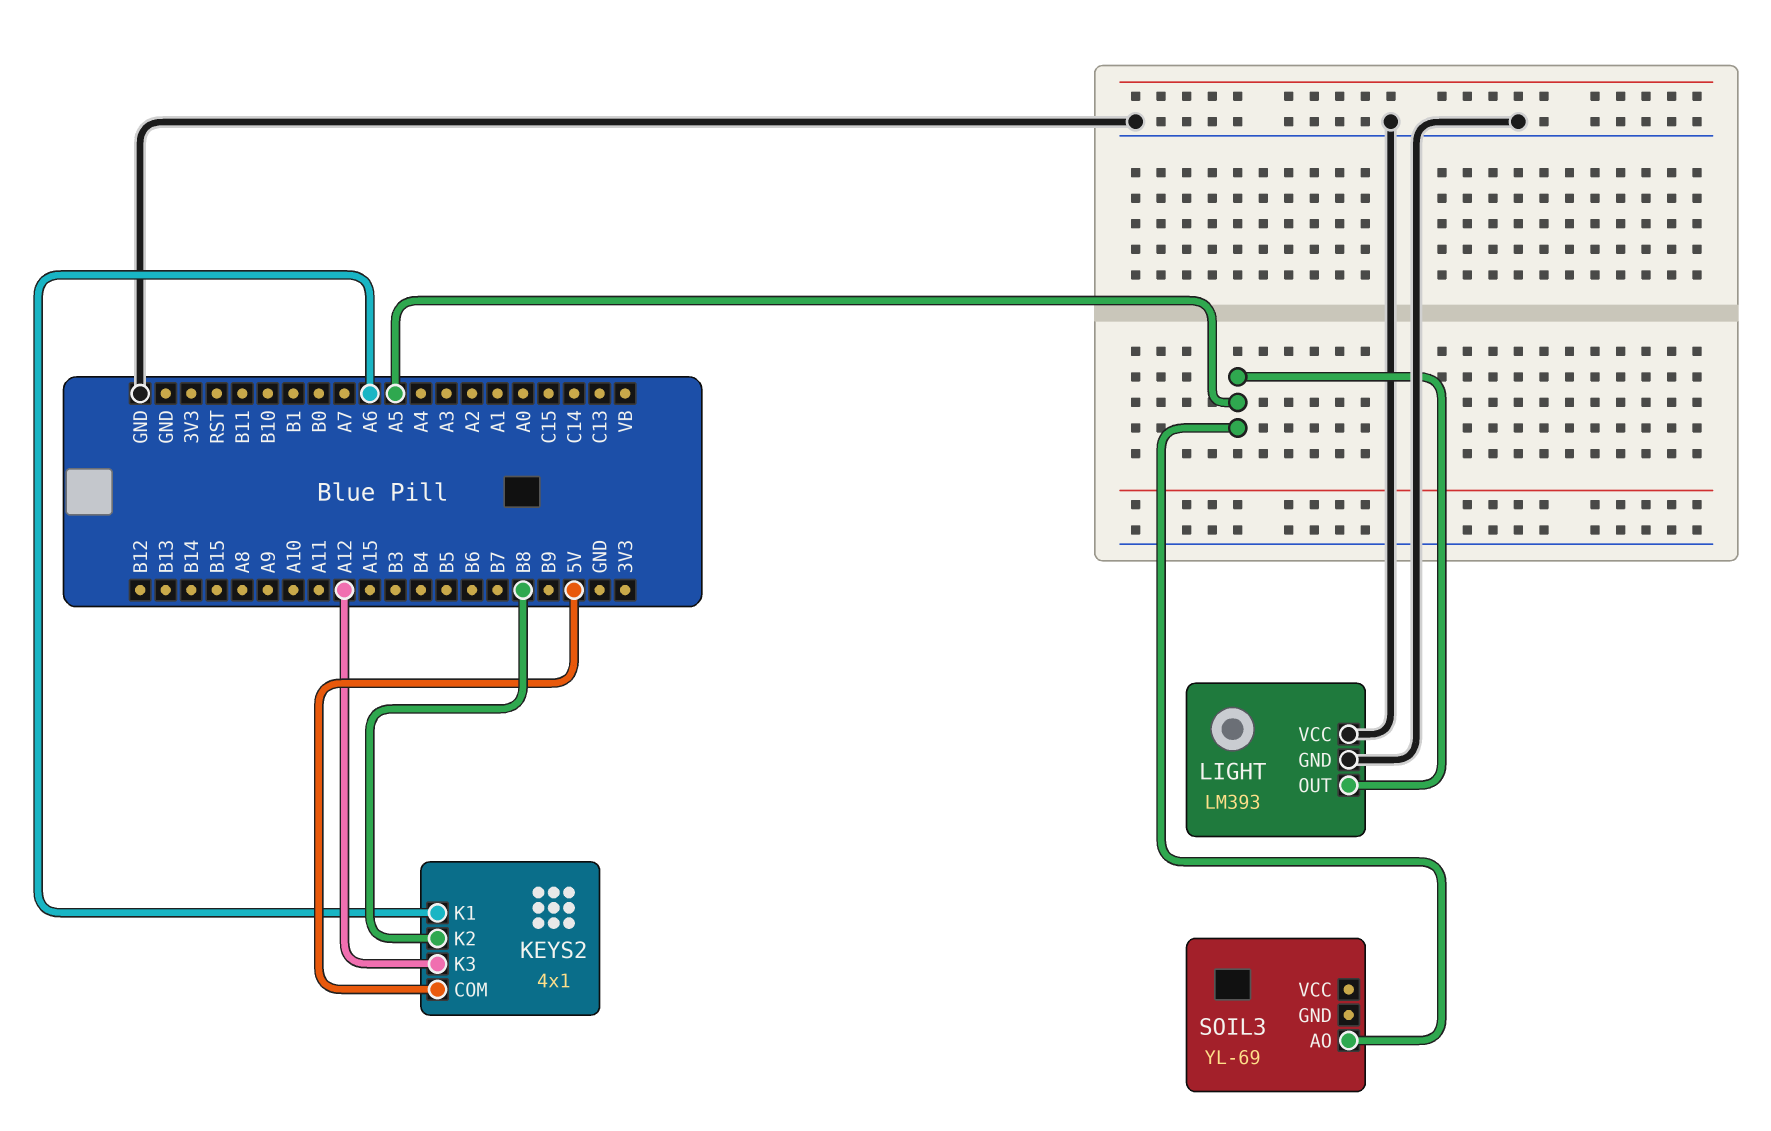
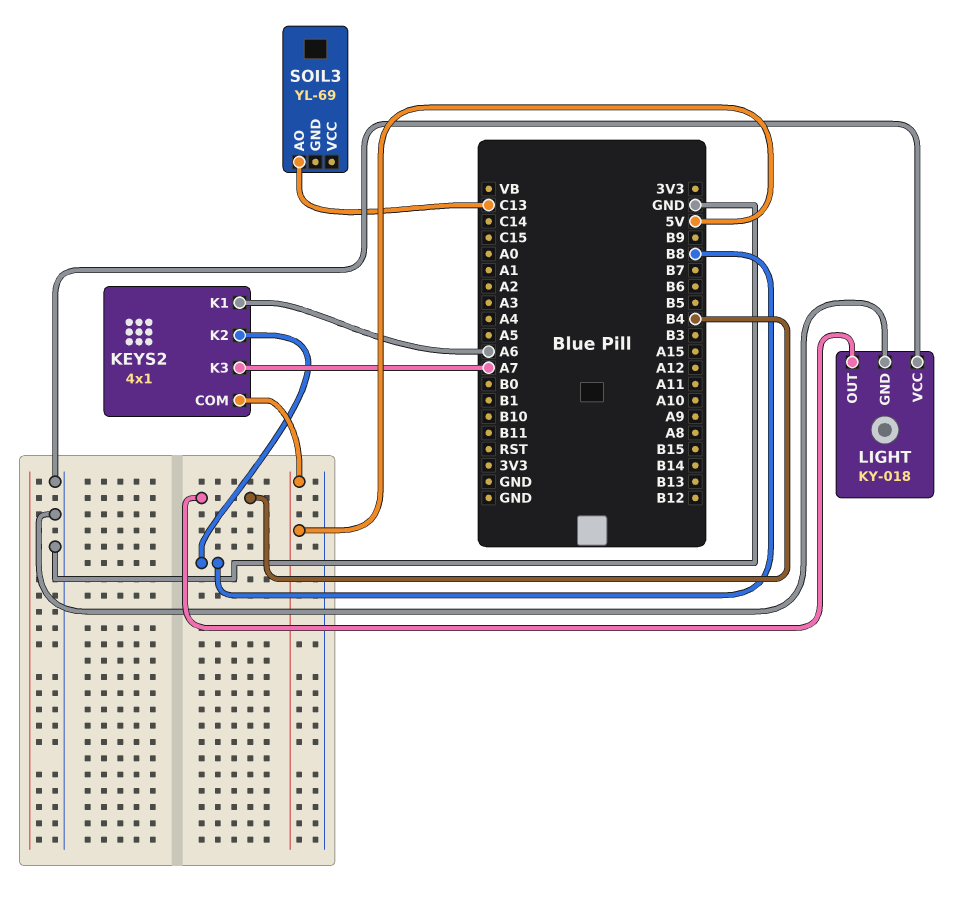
KEYS2 pin K3: A12 -> A7
LIGHT: LM393 -> KY-018
LIGHT pin OUT: A5 -> B4
SOIL3 pin AO: A5 -> C13

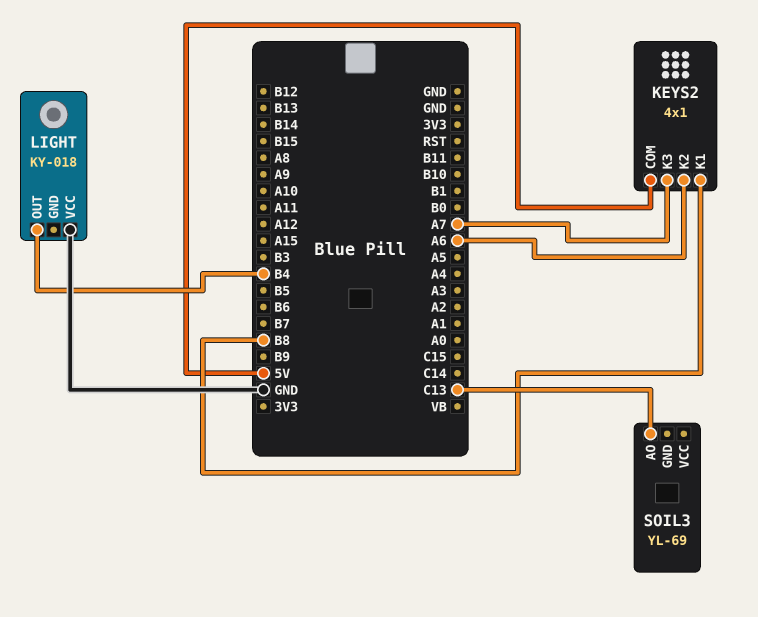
KEYS2 pin K1: A6 -> B8
KEYS2 pin K2: B8 -> A6
LIGHT pin GND: GND -> none

